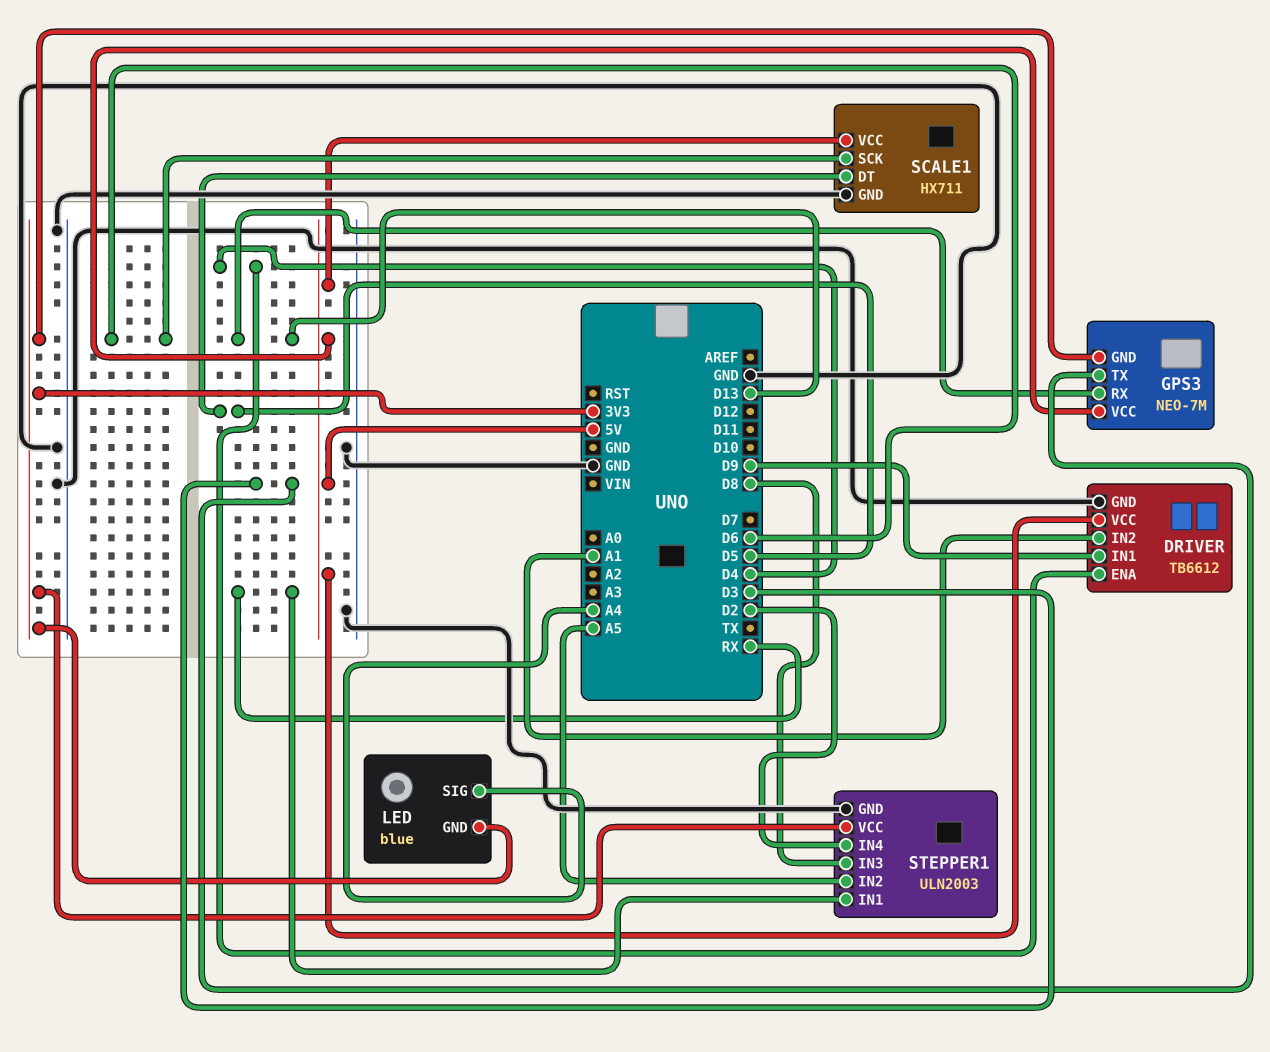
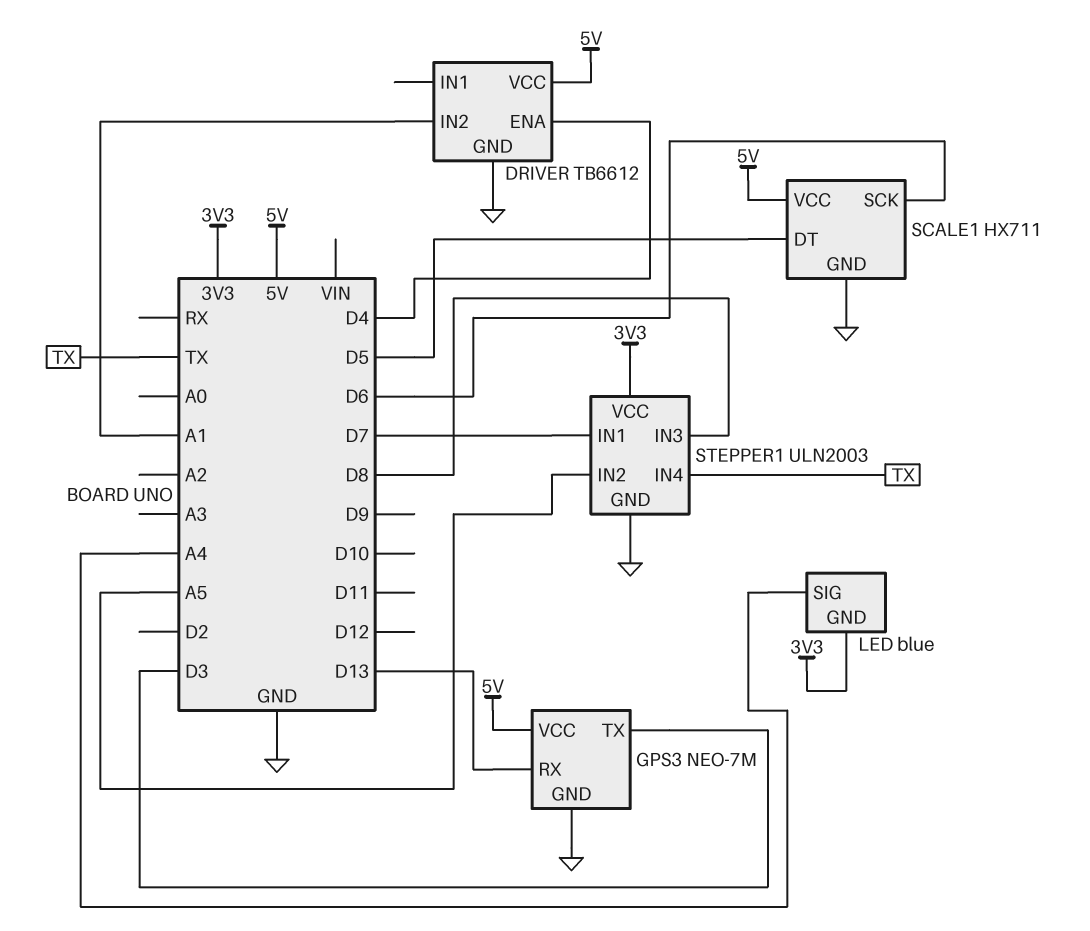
DRIVER pin IN1: D9 -> none
GPS3 pin GND: 3V3 -> GND
STEPPER1 pin IN1: RX -> D7
STEPPER1 pin IN4: D2 -> TX

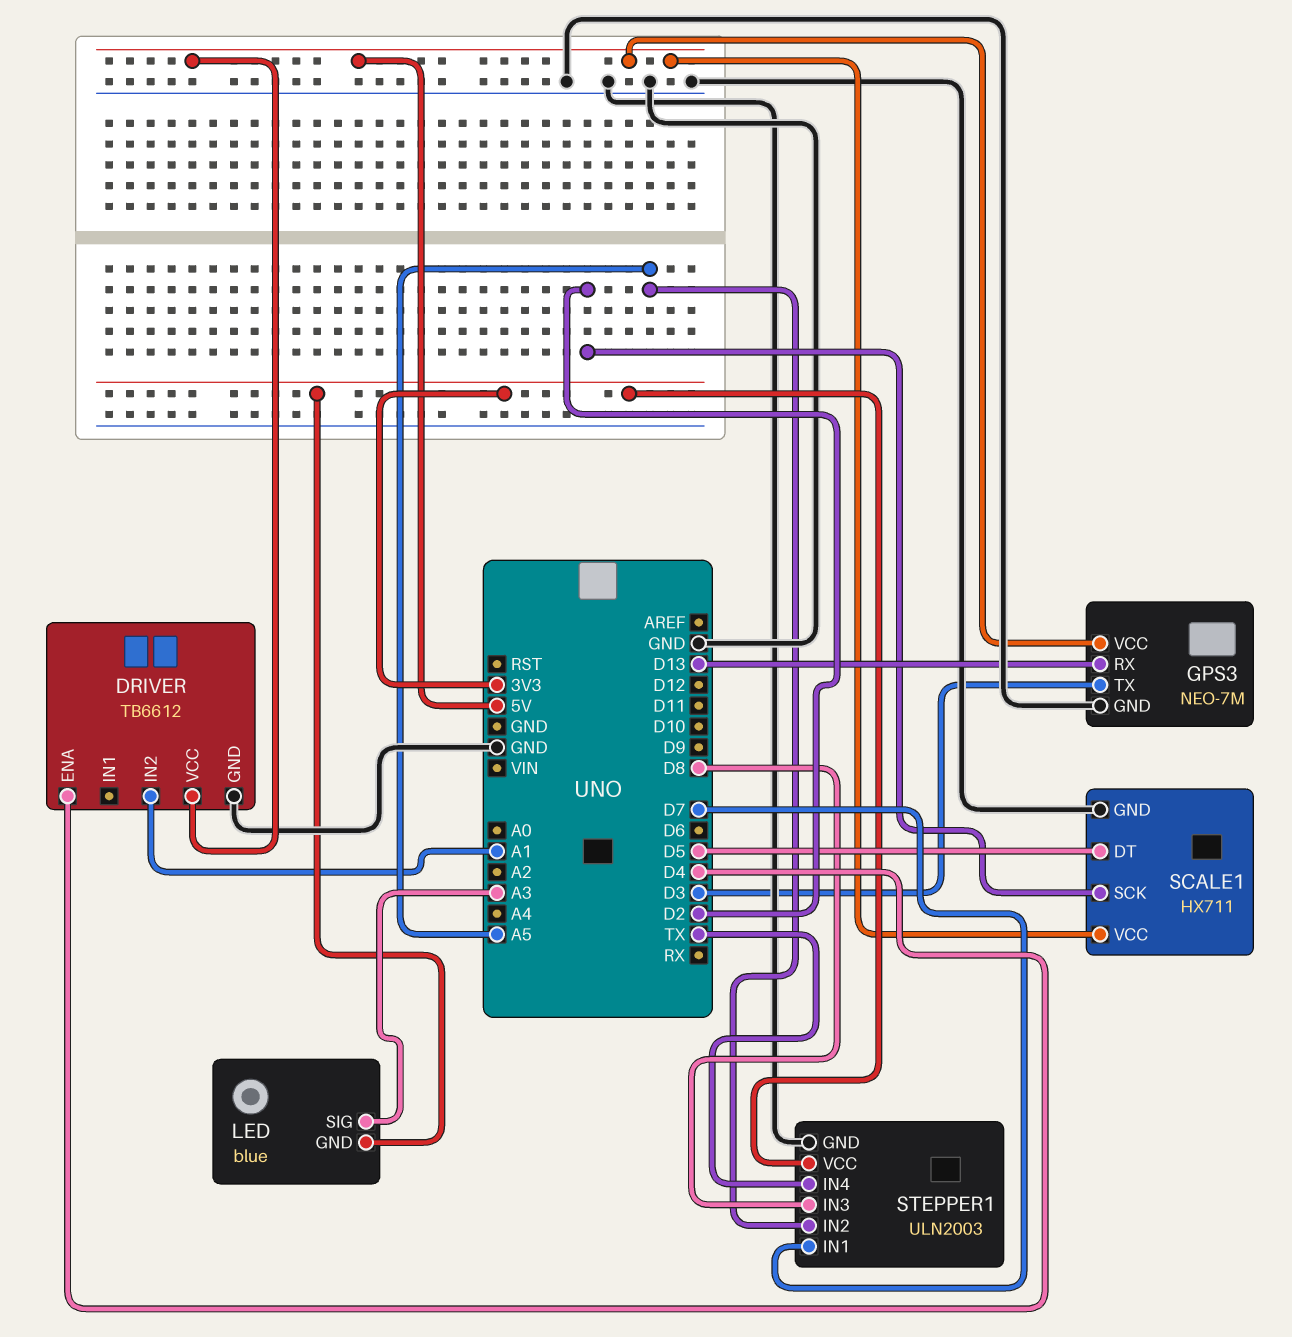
LED pin SIG: A4 -> A3
SCALE1 pin SCK: D6 -> D2

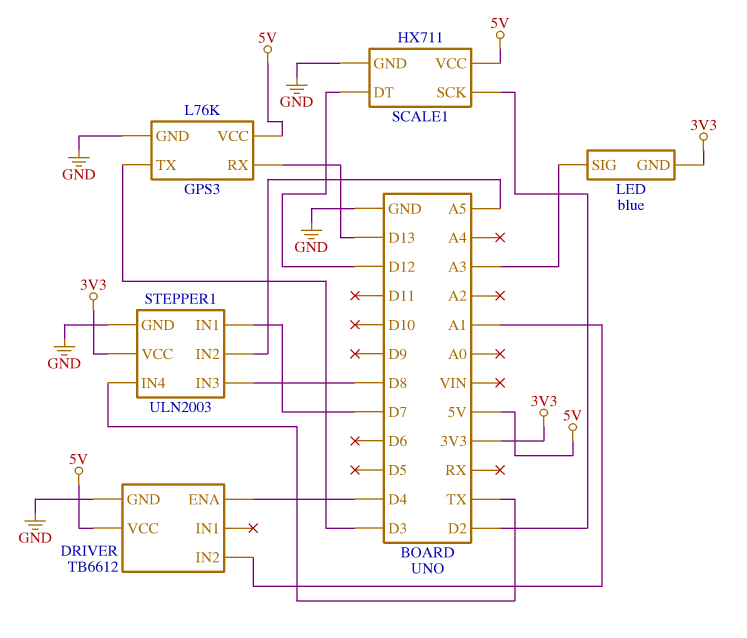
GPS3: NEO-7M -> L76K
SCALE1 pin DT: D5 -> D12

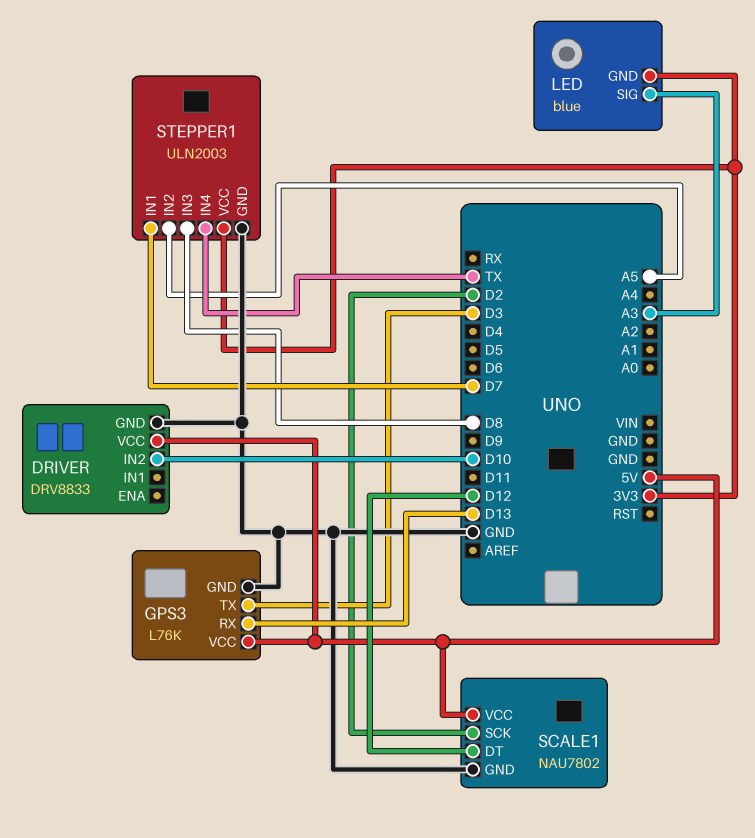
DRIVER: TB6612 -> DRV8833
DRIVER pin ENA: D4 -> none
DRIVER pin IN2: A1 -> D10
SCALE1: HX711 -> NAU7802

